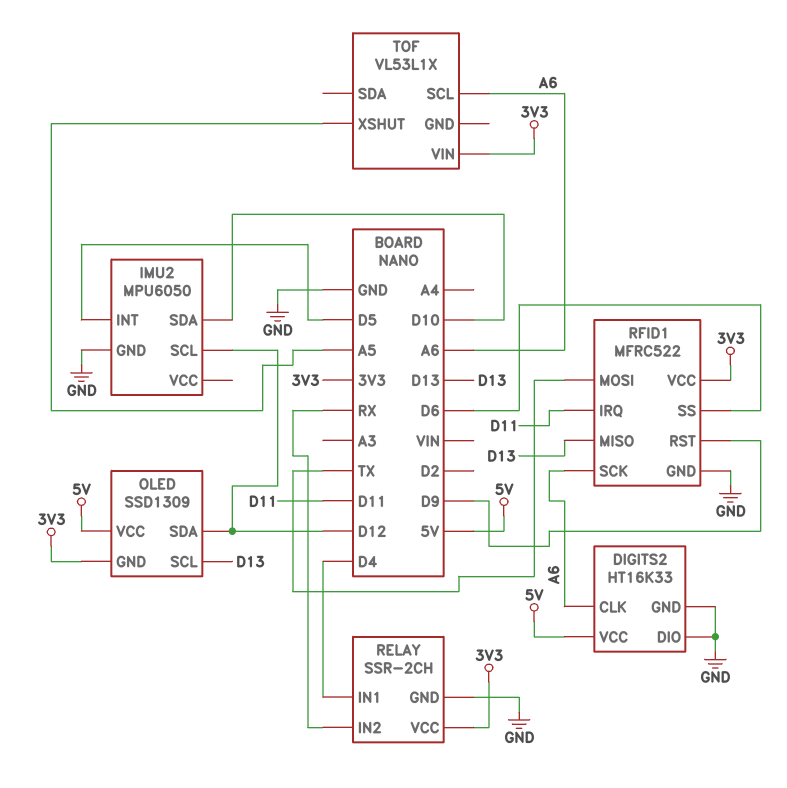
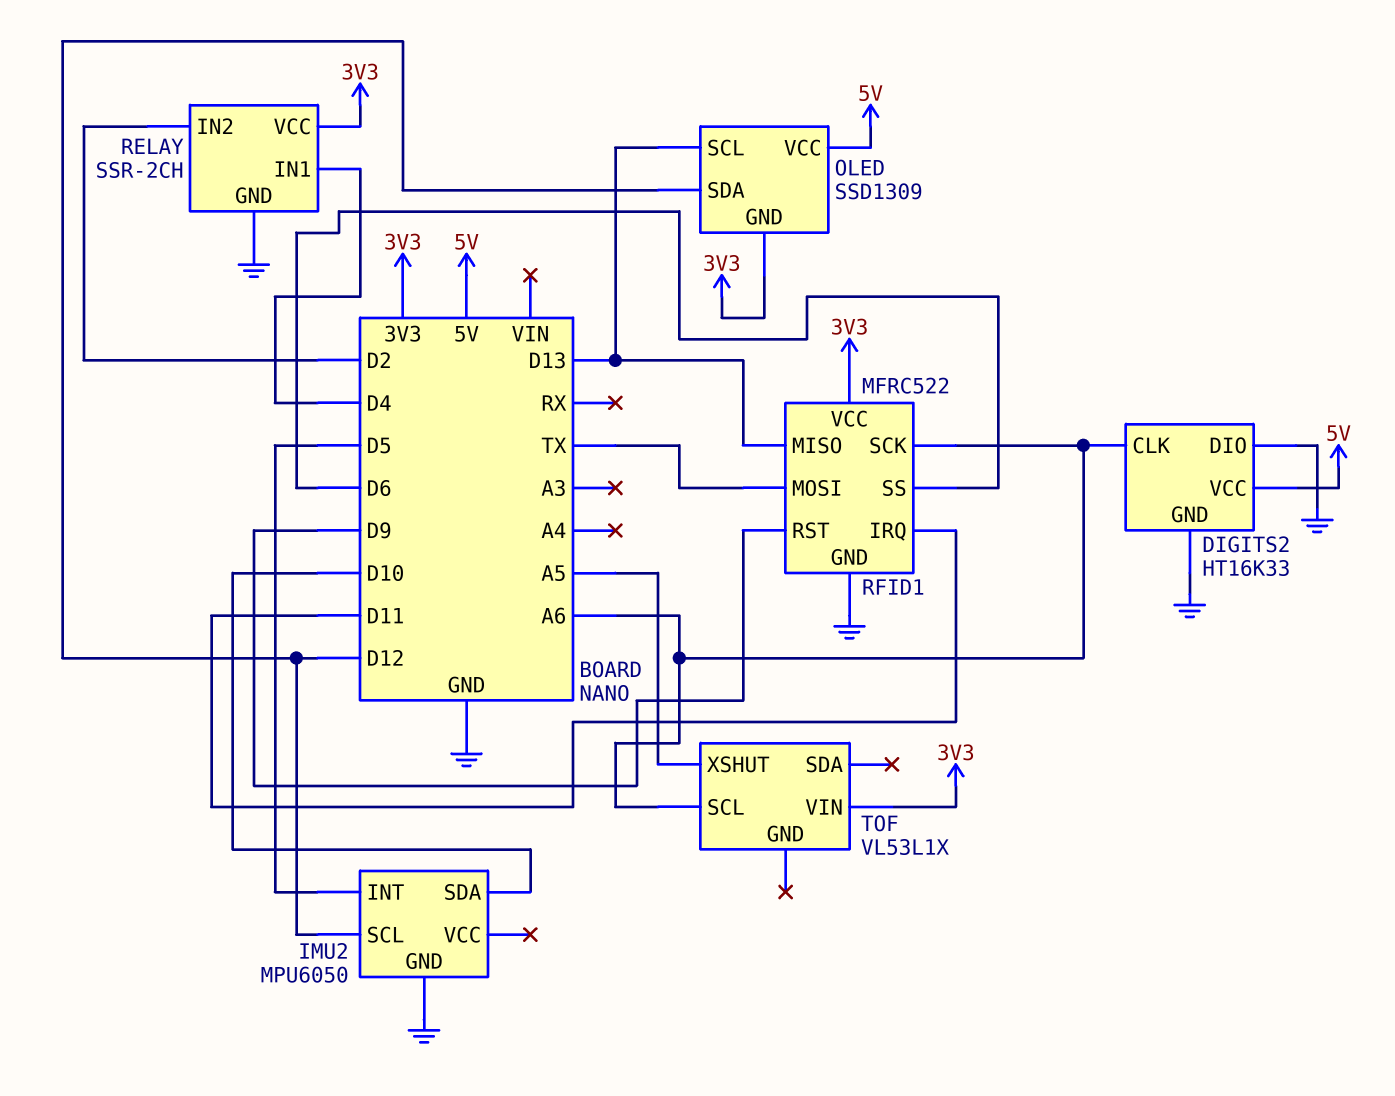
RELAY pin IN2: RX -> D2

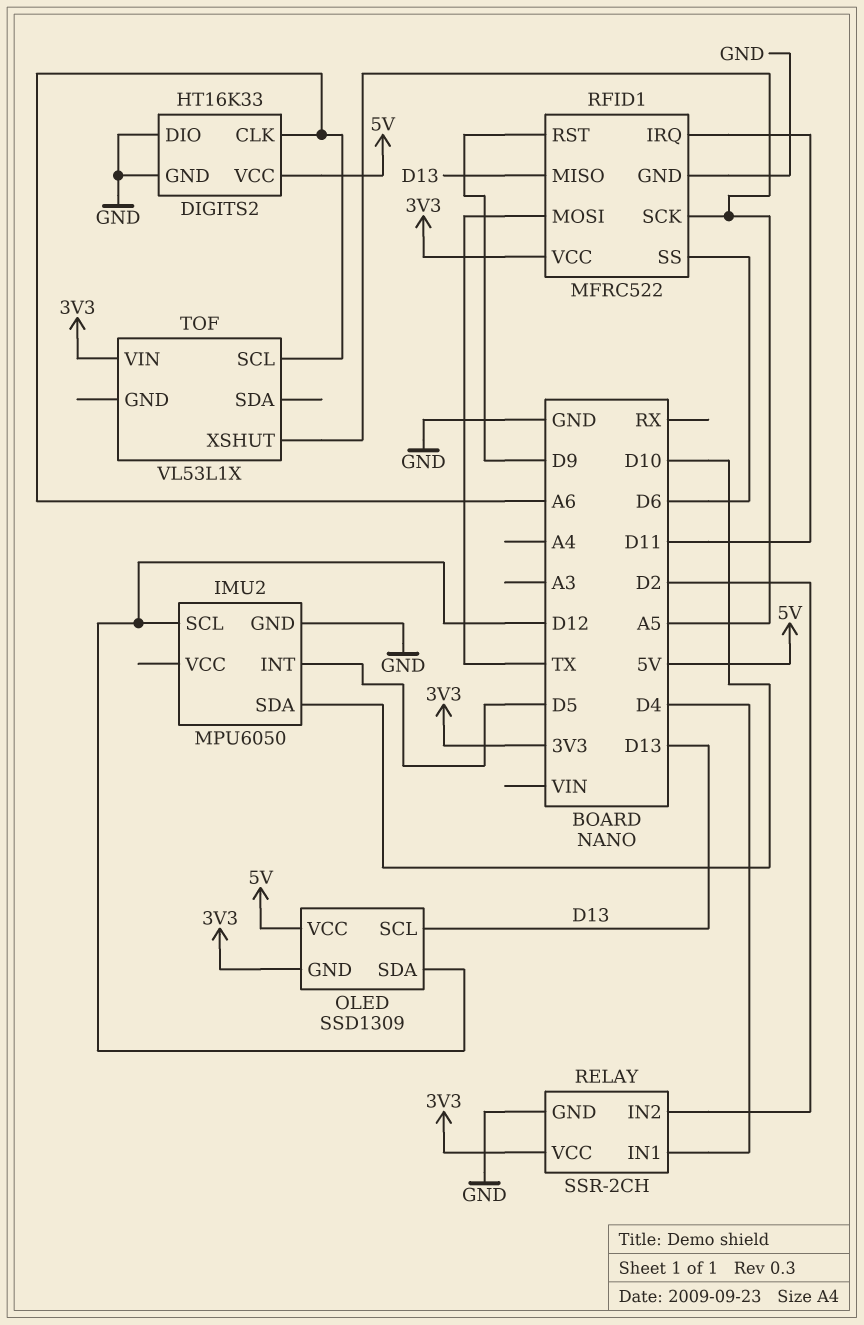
RFID1 pin SCK: A6 -> A5

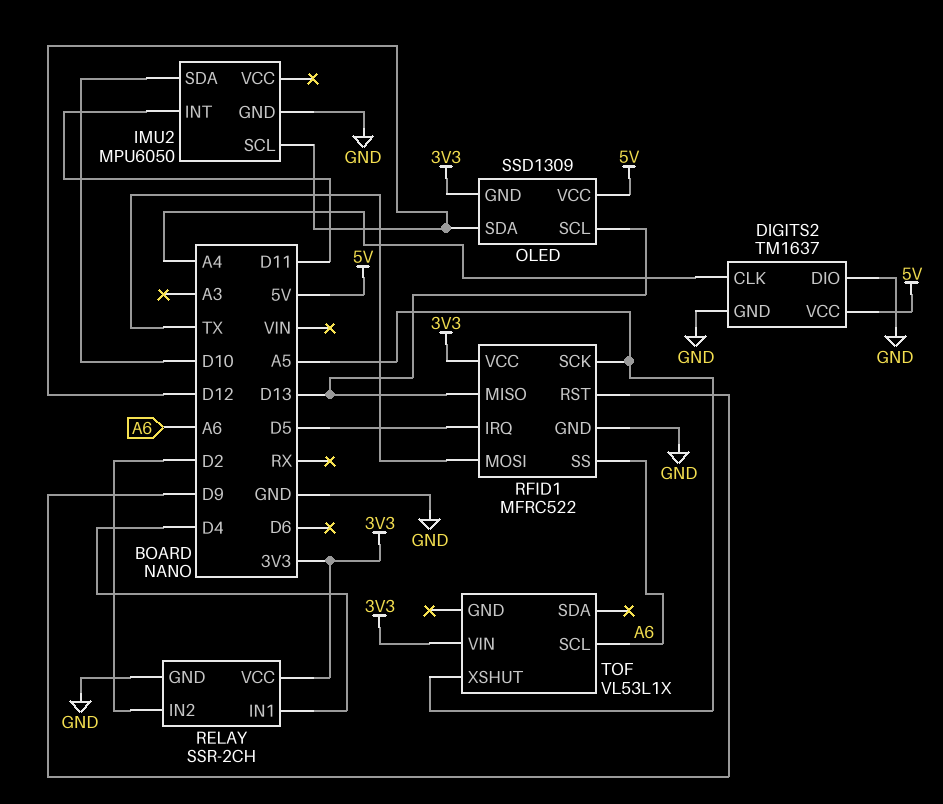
DIGITS2: HT16K33 -> TM1637
DIGITS2 pin CLK: A6 -> A4
IMU2 pin INT: D5 -> D11
RFID1 pin IRQ: D11 -> D5
RFID1 pin SS: D6 -> A6

